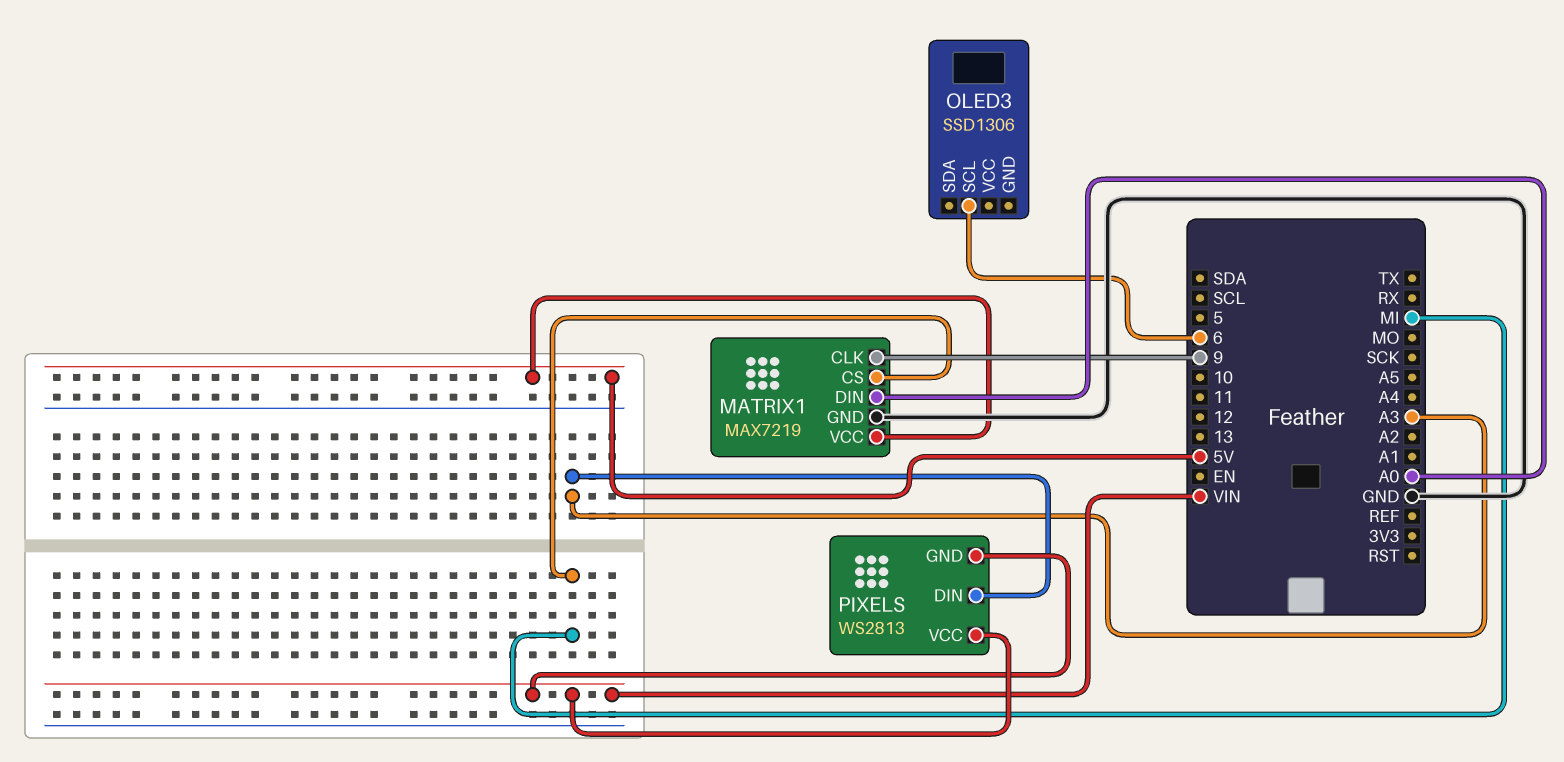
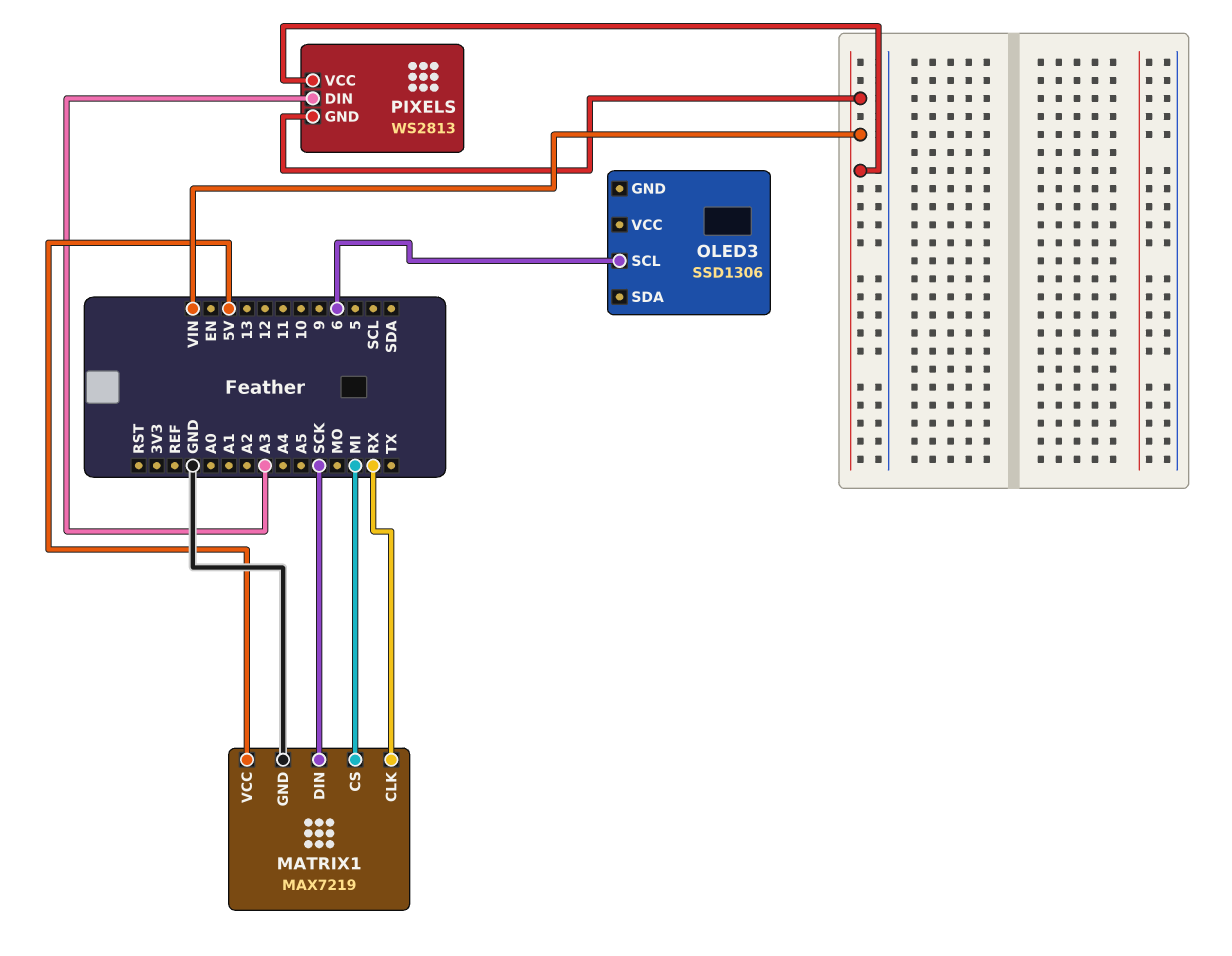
MATRIX1 pin CLK: 9 -> RX
MATRIX1 pin DIN: A0 -> SCK

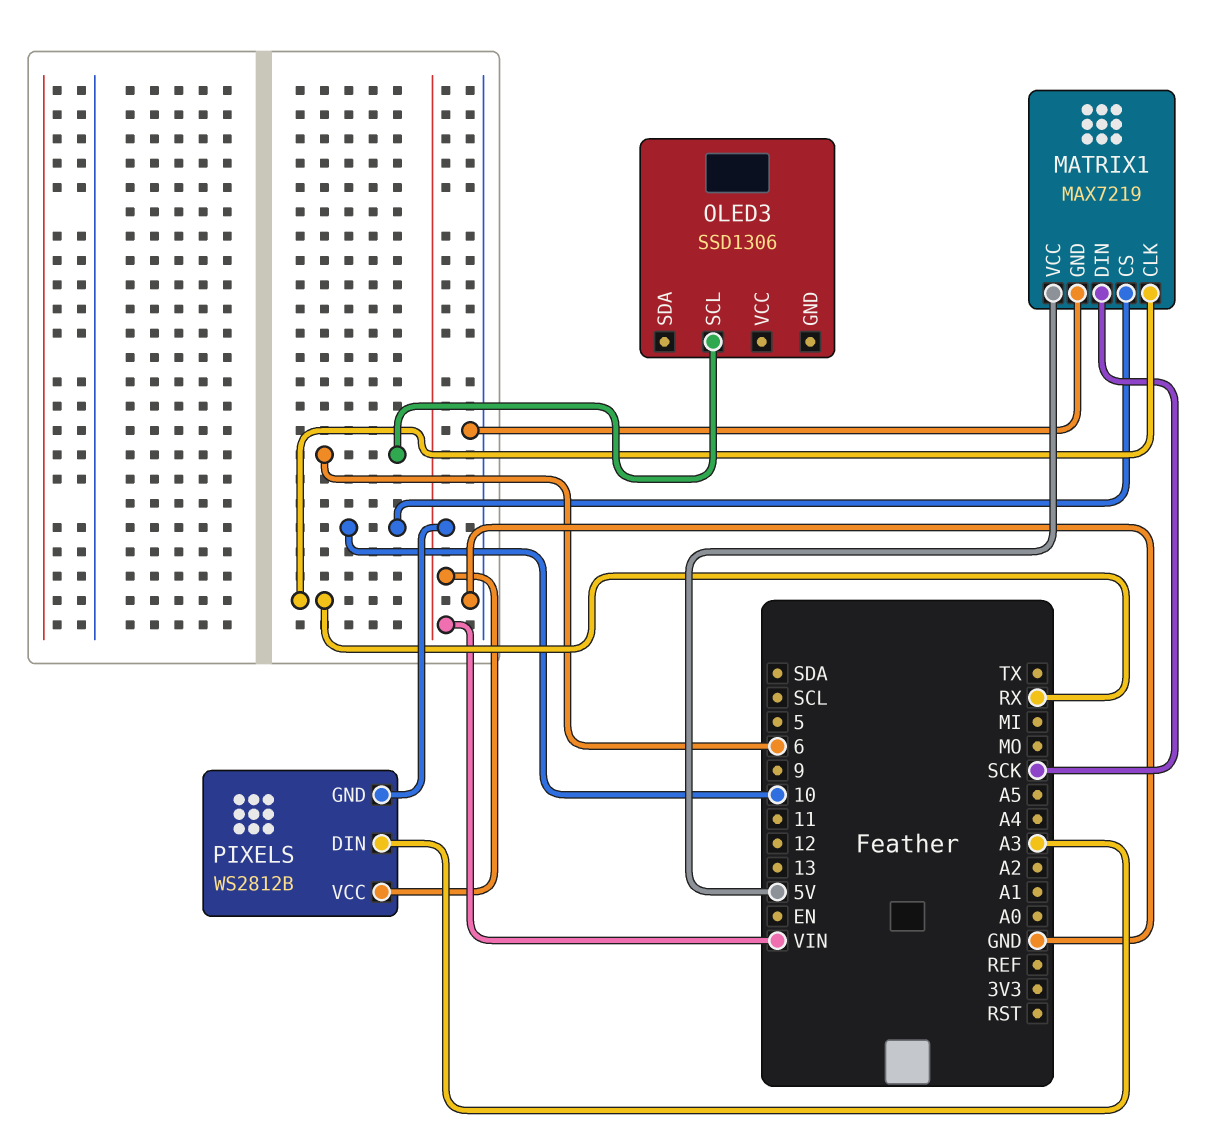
MATRIX1 pin CS: MI -> 10
PIXELS: WS2813 -> WS2812B

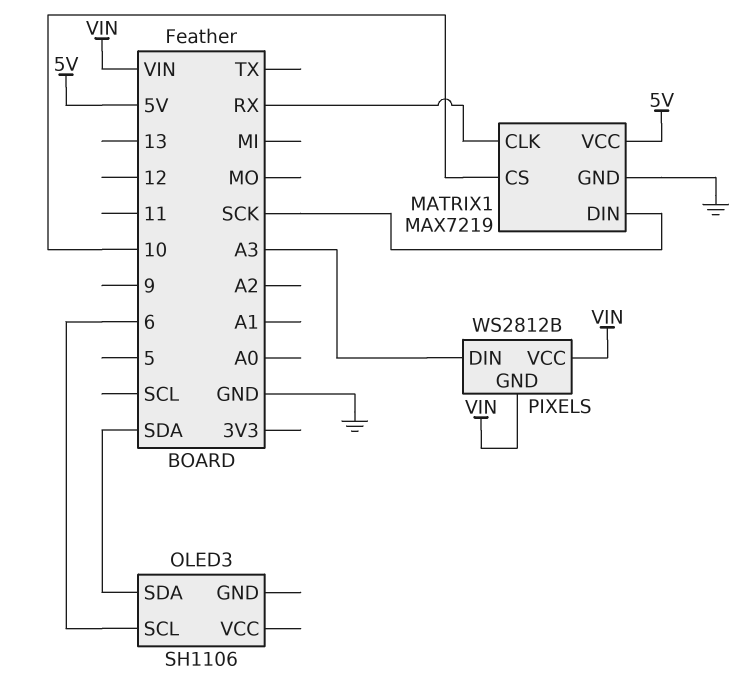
OLED3: SSD1306 -> SH1106
OLED3 pin SDA: none -> SDA

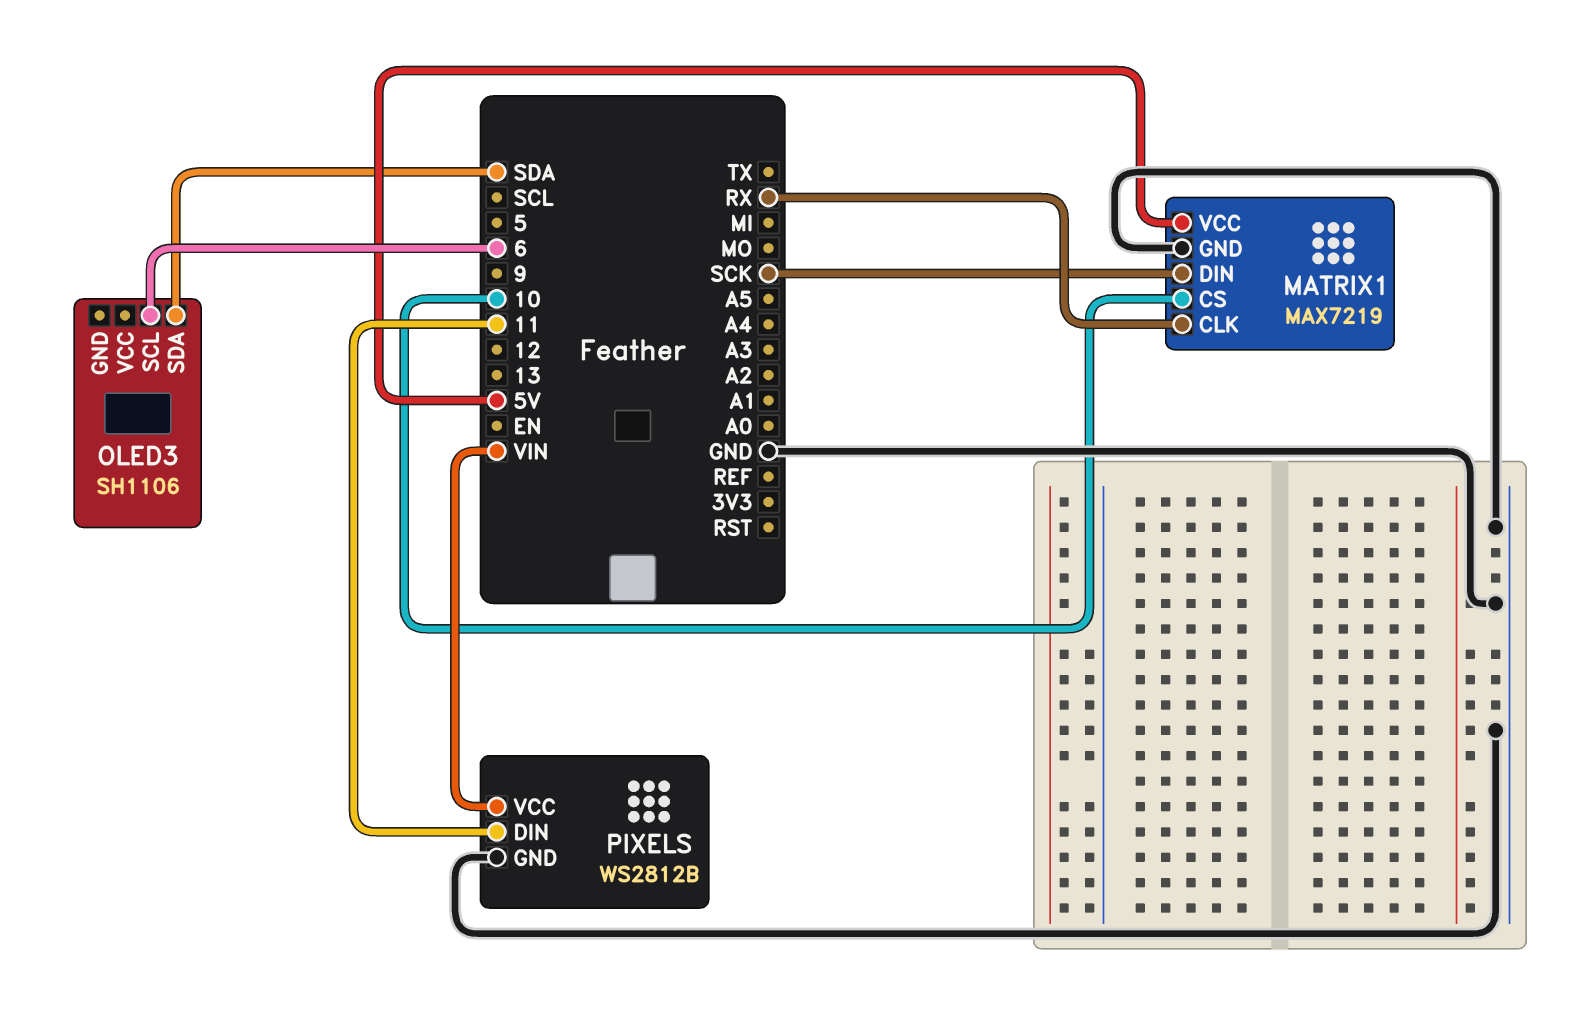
PIXELS pin DIN: A3 -> 11
PIXELS pin GND: VIN -> GND

